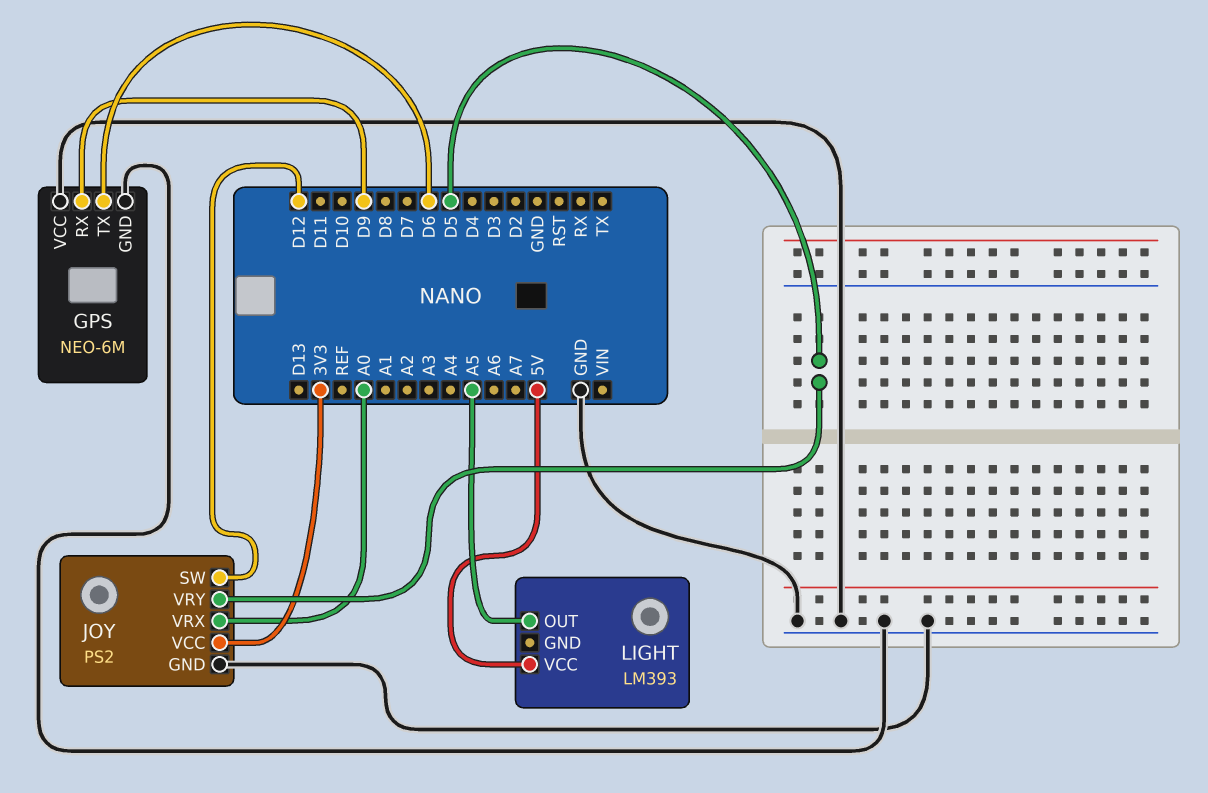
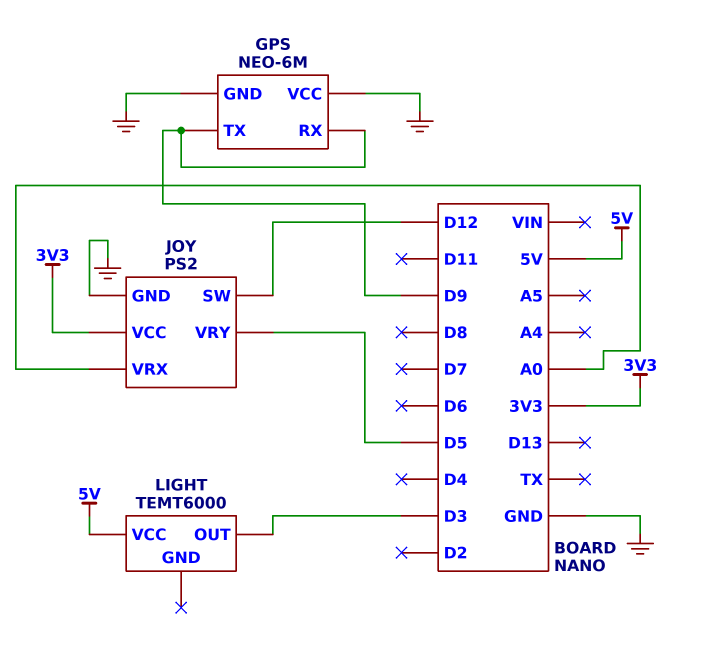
GPS pin TX: D6 -> D9
LIGHT: LM393 -> TEMT6000
LIGHT pin OUT: A5 -> D3

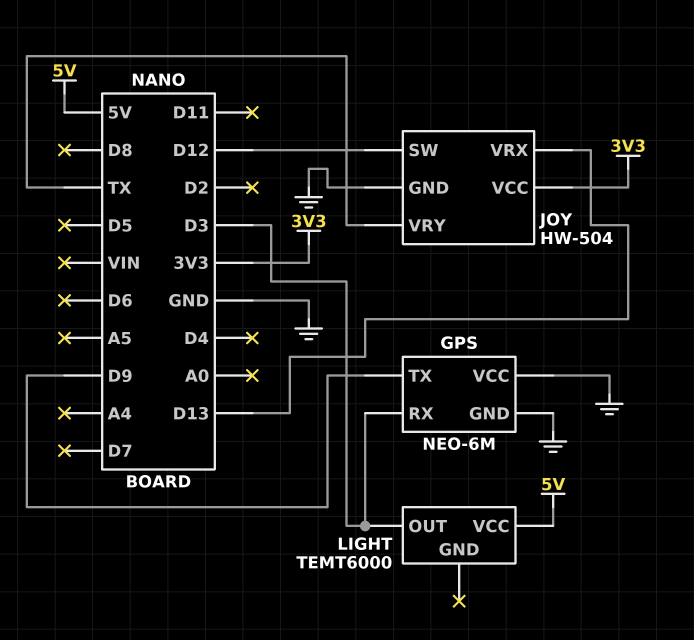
GPS pin RX: D9 -> D3
JOY: PS2 -> HW-504
JOY pin VRX: A0 -> D13
JOY pin VRY: D5 -> TX

